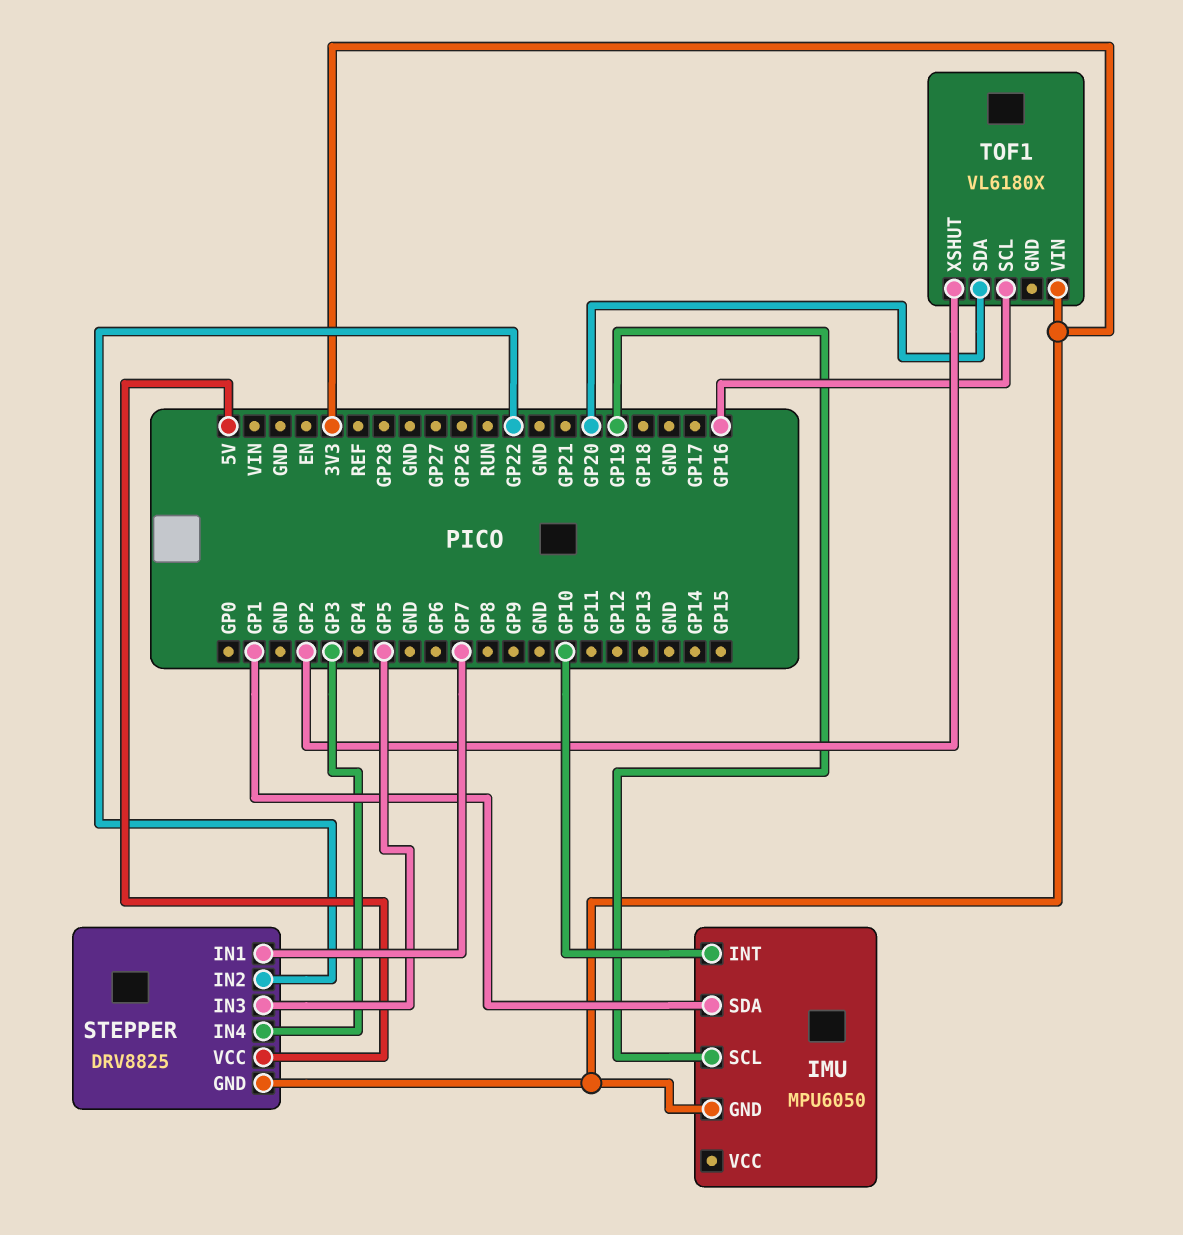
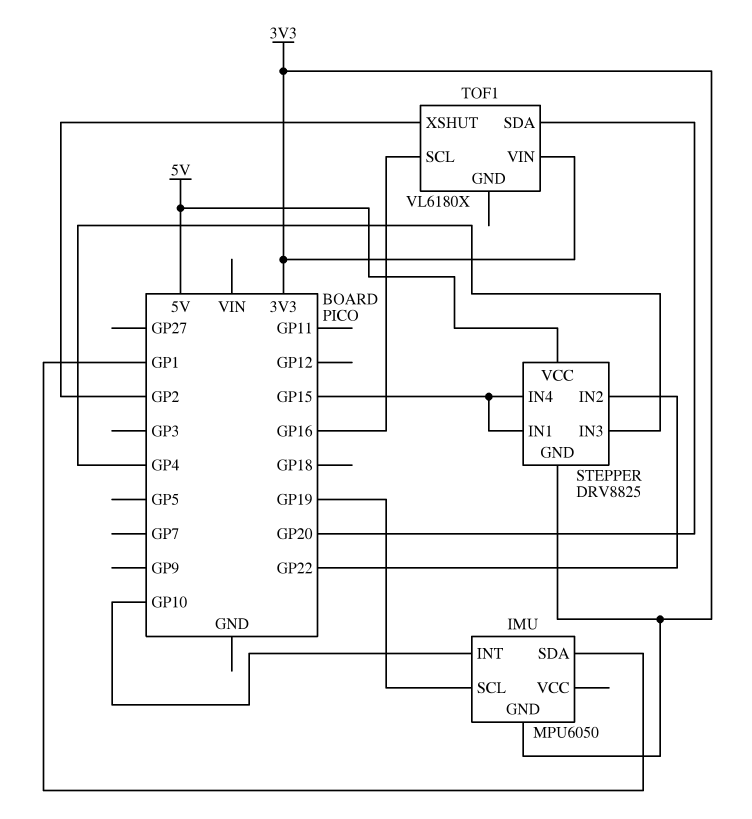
STEPPER pin IN1: GP7 -> GP15
STEPPER pin IN3: GP5 -> GP4
STEPPER pin IN4: GP3 -> GP15

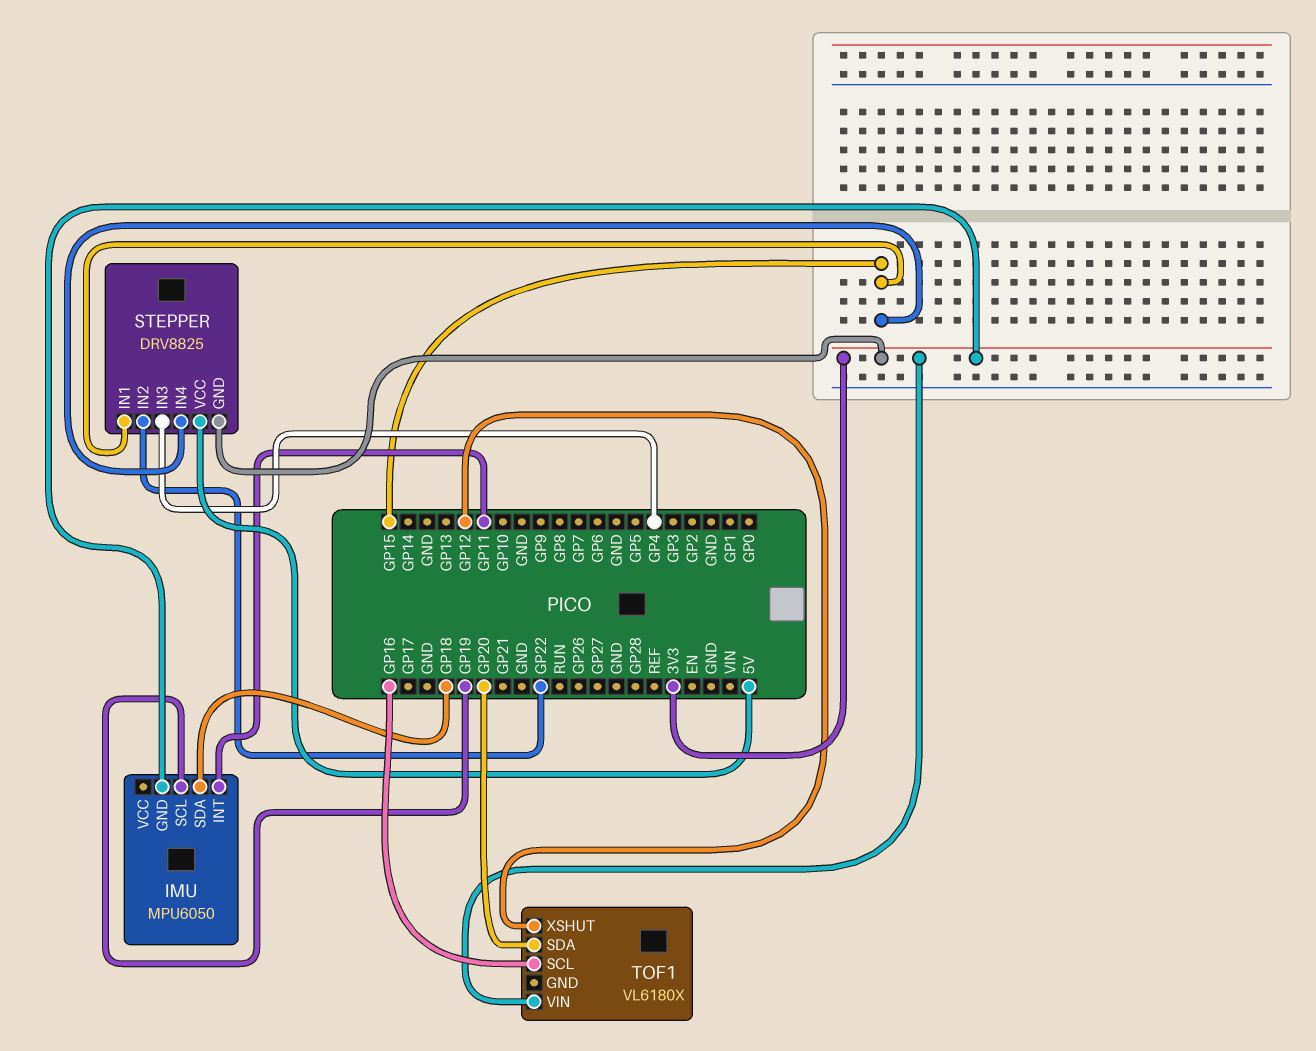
IMU pin INT: GP10 -> GP11
IMU pin SDA: GP1 -> GP18
TOF1 pin XSHUT: GP2 -> GP12

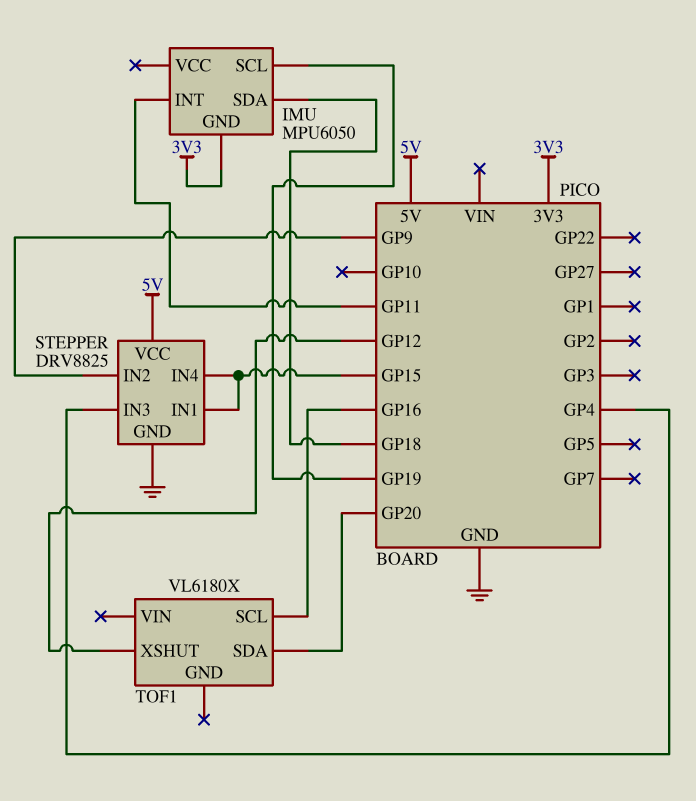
STEPPER pin GND: 3V3 -> GND
STEPPER pin IN2: GP22 -> GP9
TOF1 pin VIN: 3V3 -> none

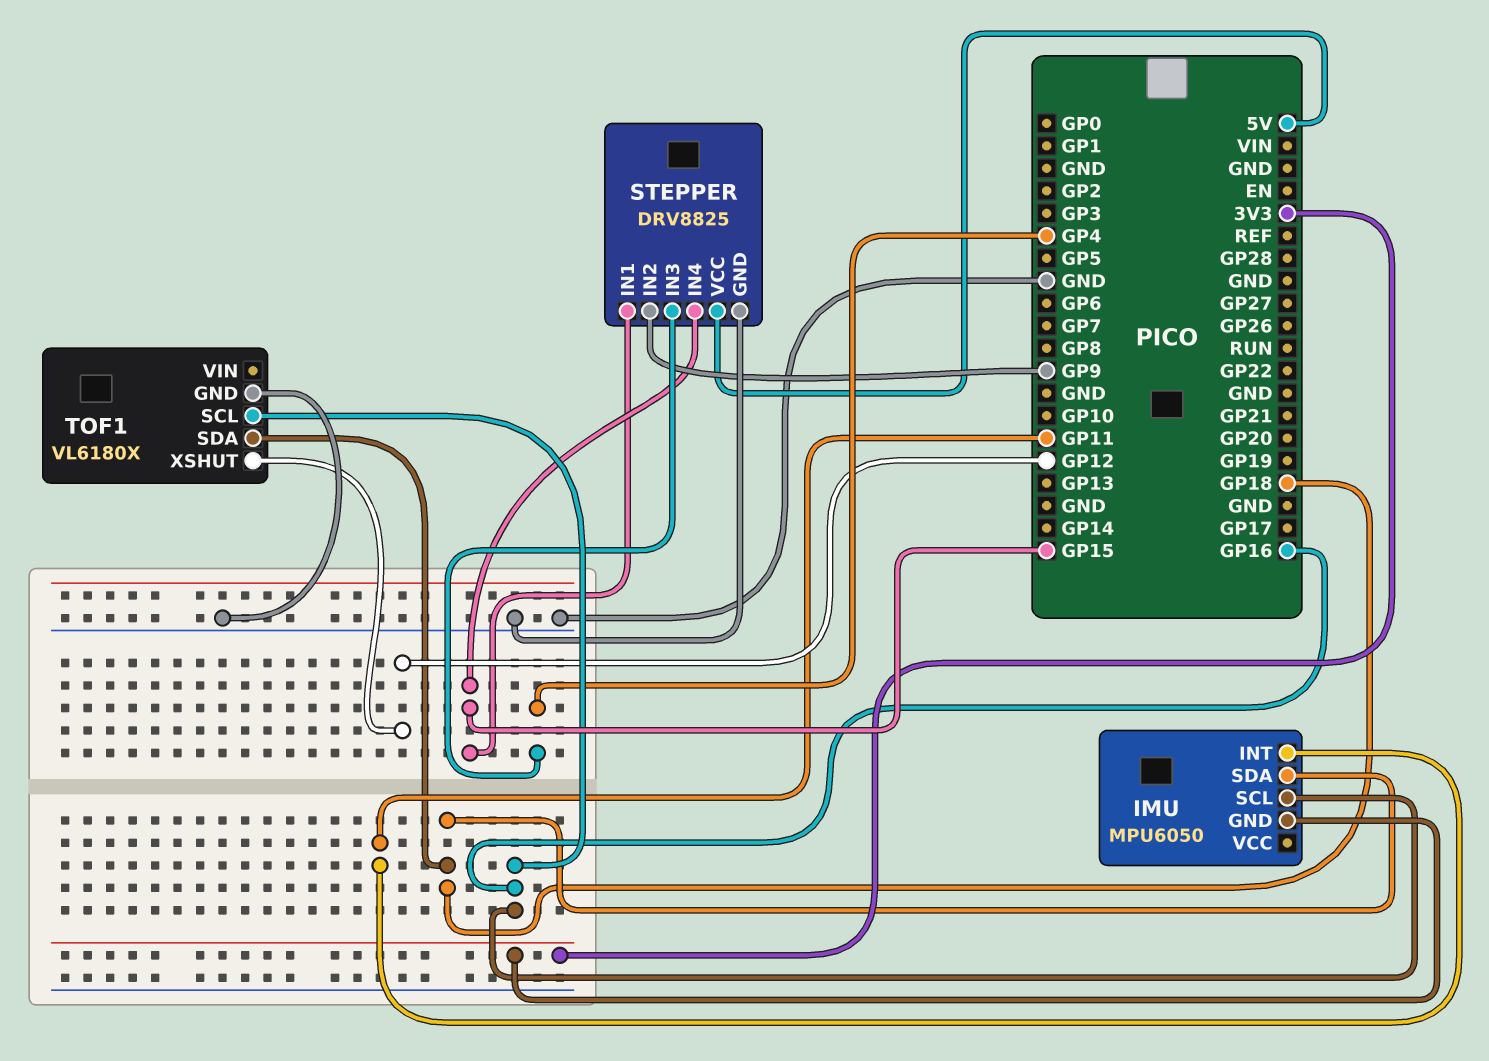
IMU pin SCL: GP19 -> GP16
TOF1 pin GND: none -> GND
TOF1 pin SDA: GP20 -> GP18

